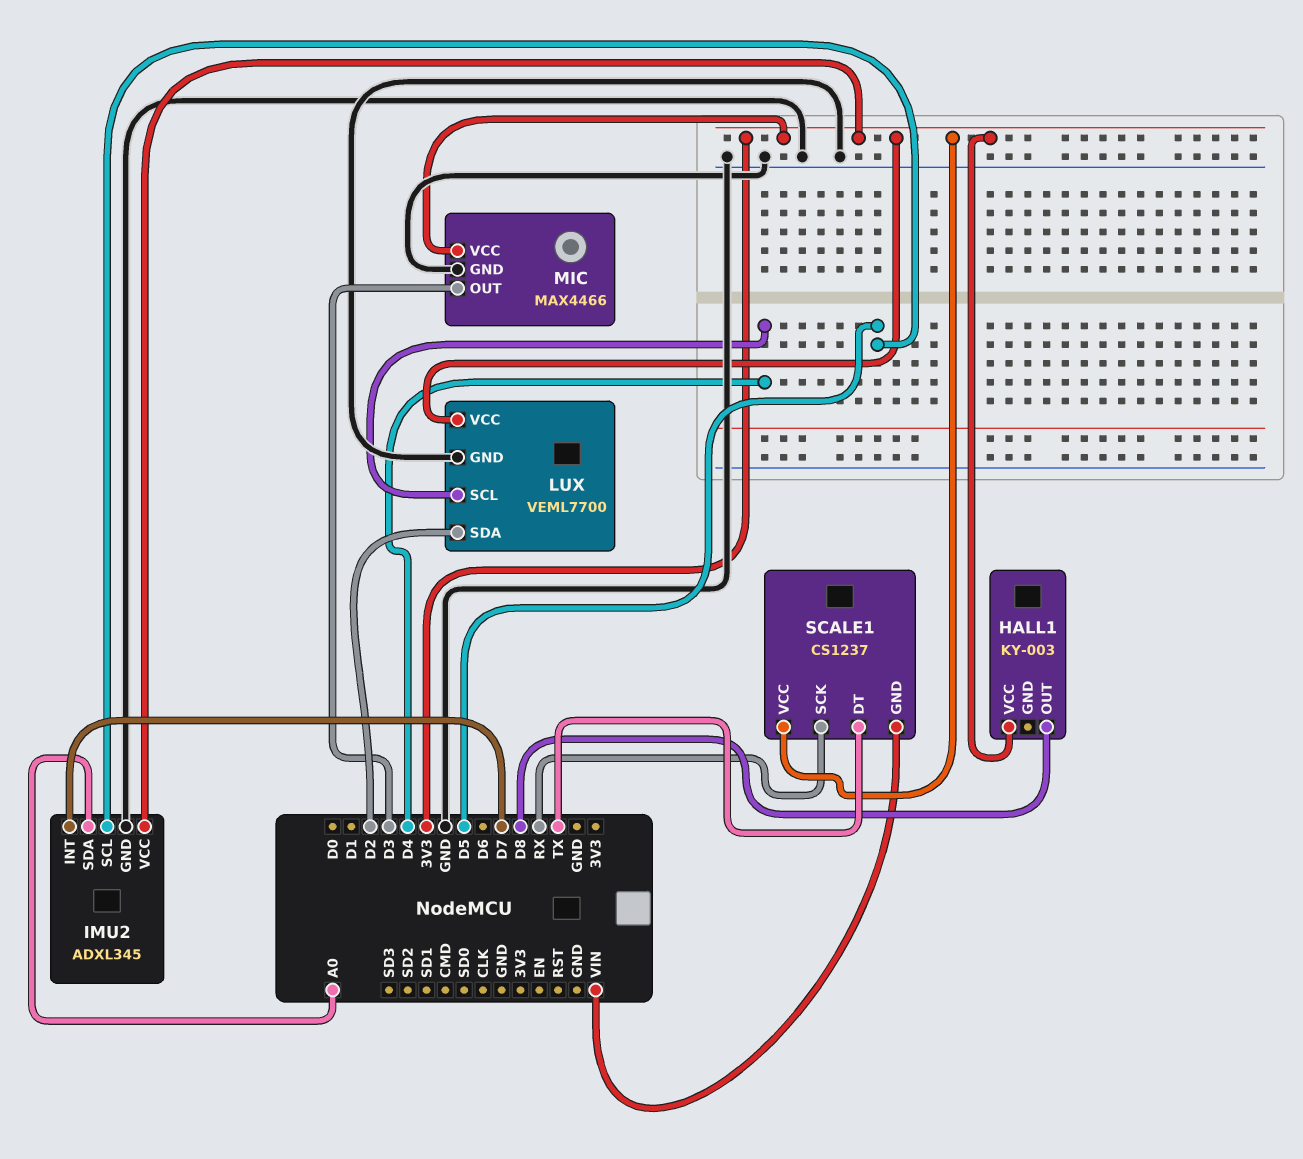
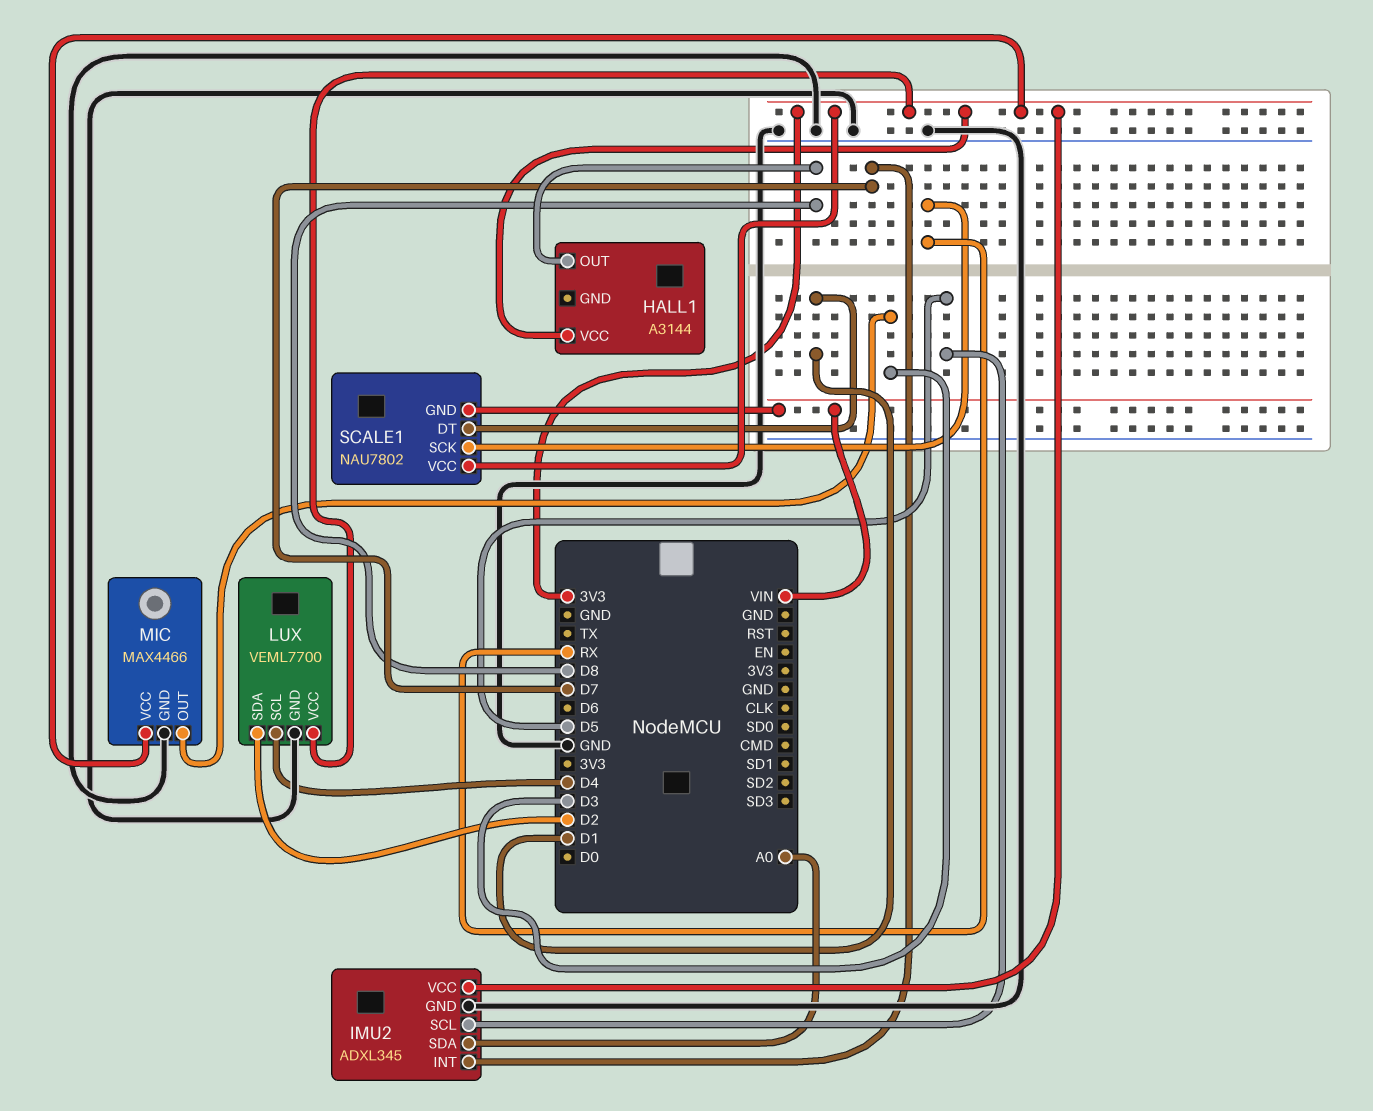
HALL1: KY-003 -> A3144
SCALE1: CS1237 -> NAU7802
SCALE1 pin DT: TX -> D1

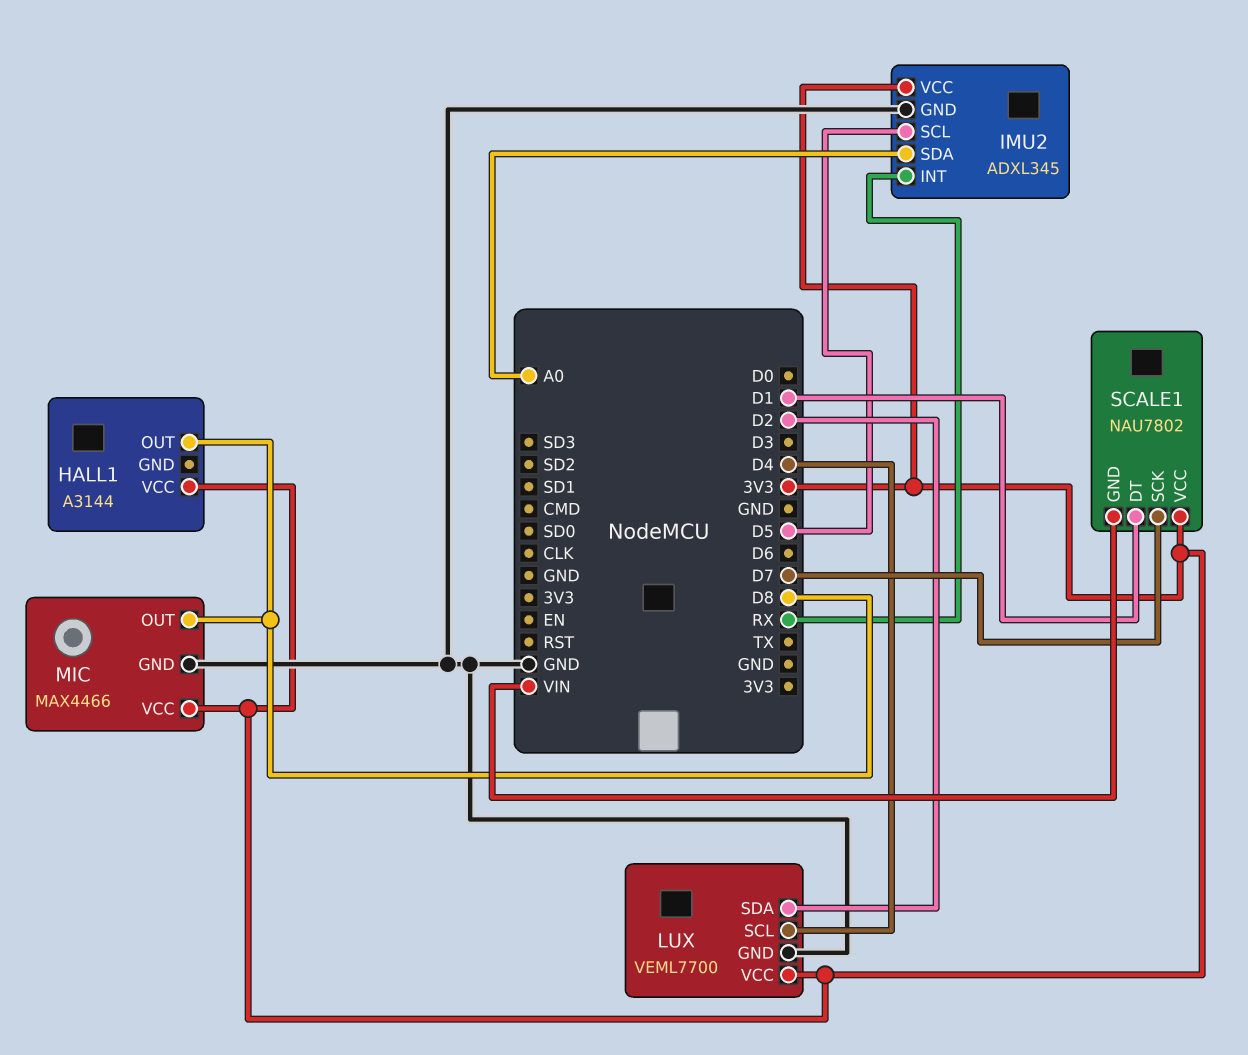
IMU2 pin INT: D7 -> RX
MIC pin OUT: D3 -> D8
SCALE1 pin SCK: RX -> D7

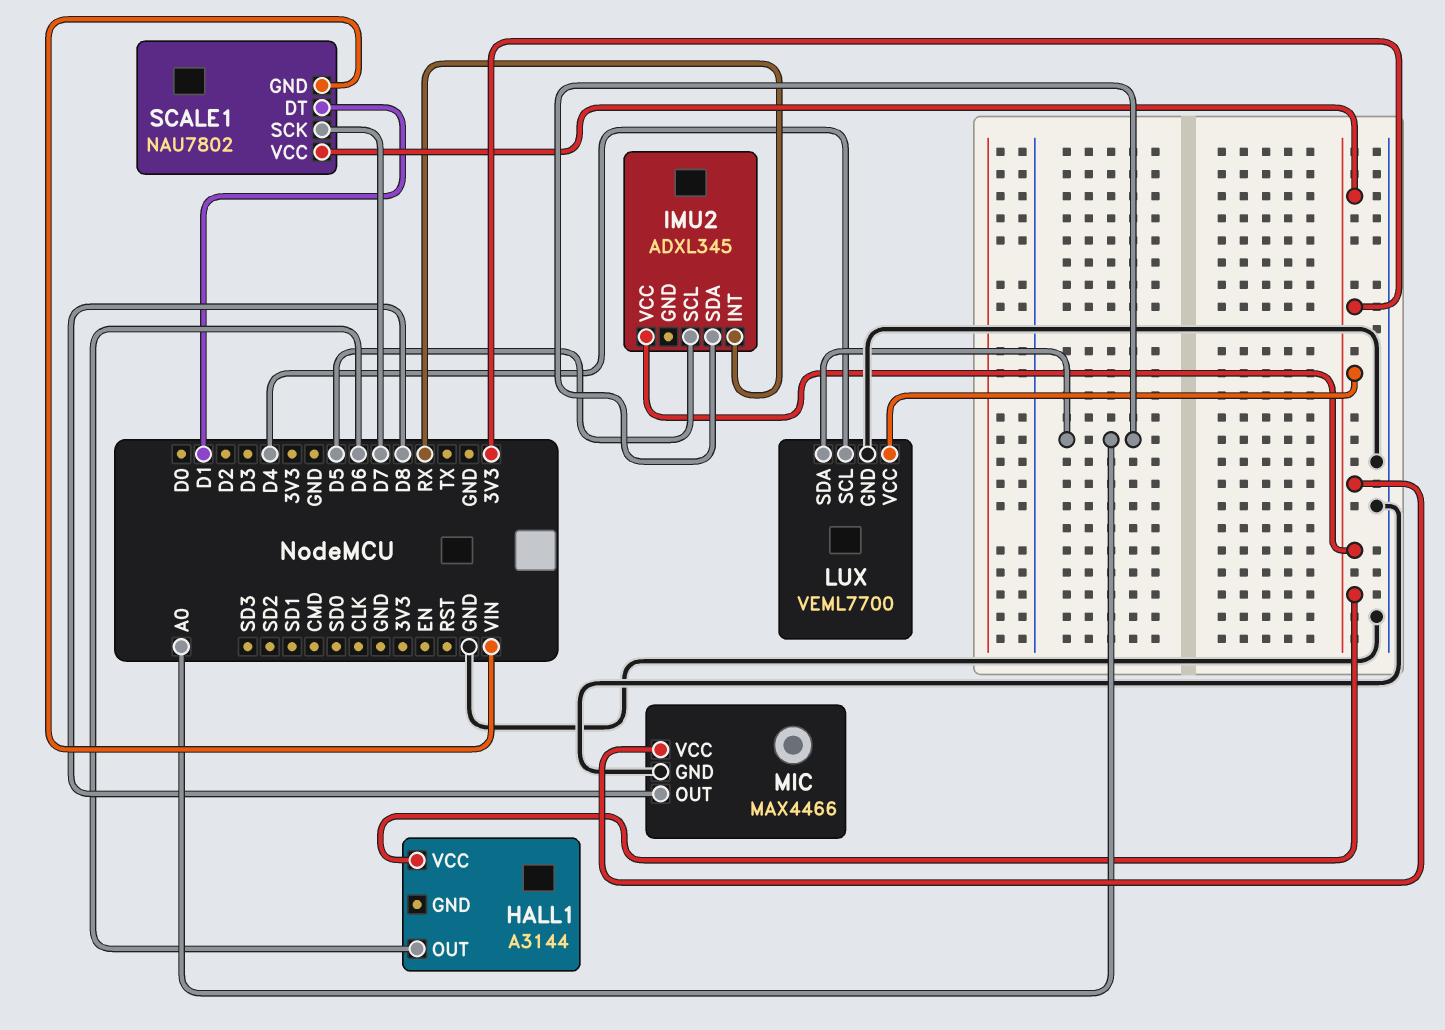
HALL1 pin OUT: D8 -> D6
IMU2 pin GND: GND -> none
LUX pin SDA: D2 -> A0

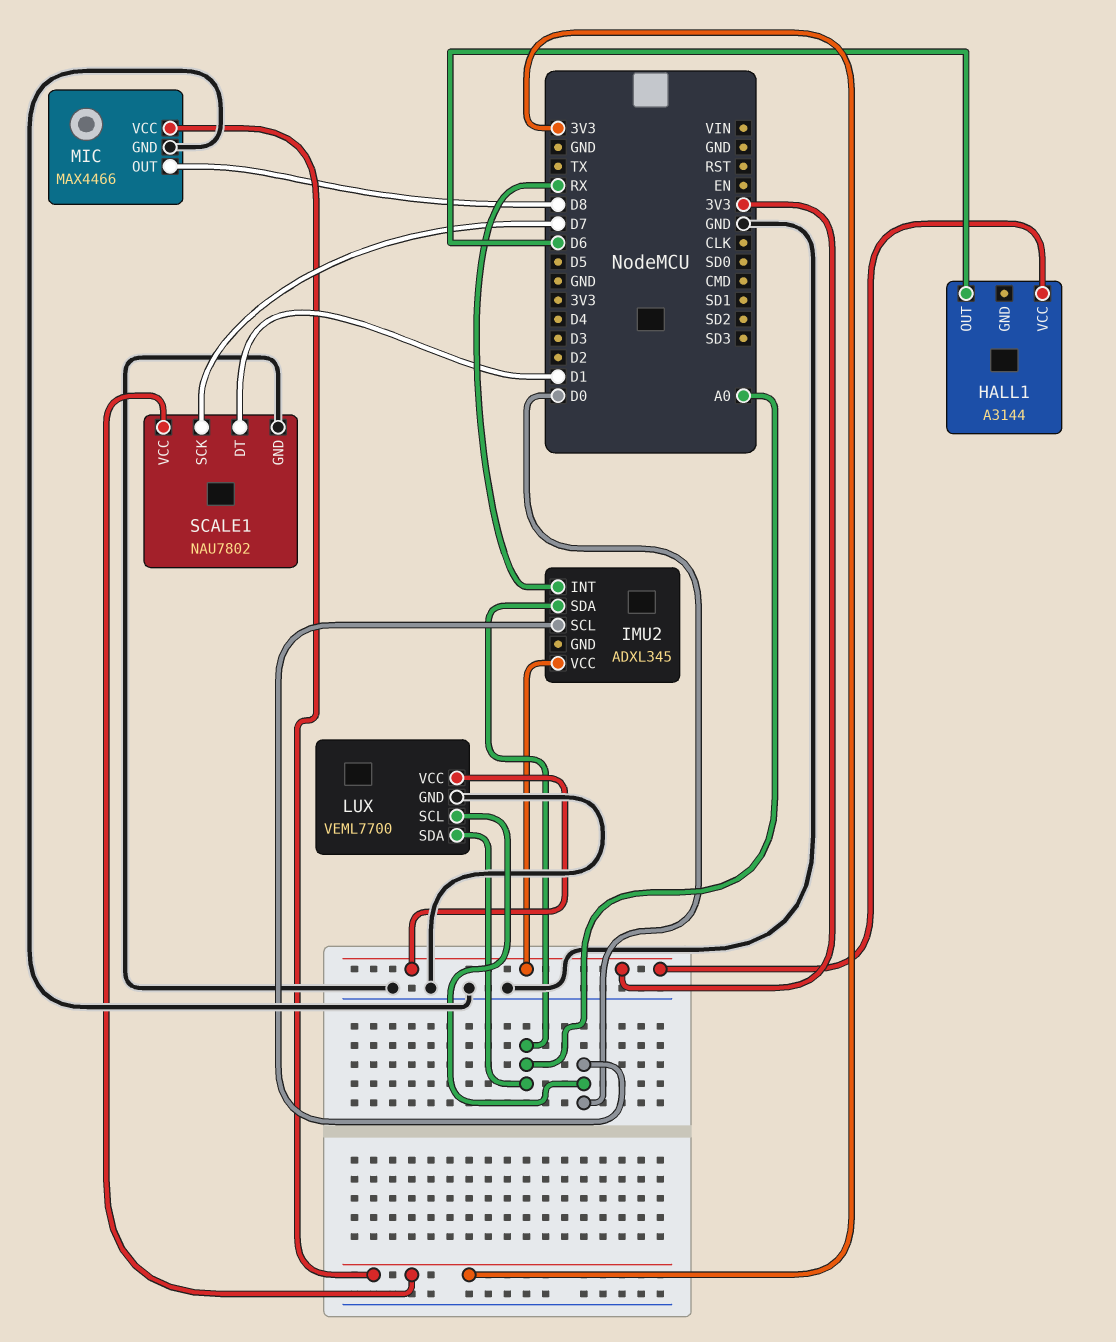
IMU2 pin SCL: D5 -> D0
LUX pin SCL: D4 -> D0
SCALE1 pin GND: VIN -> GND

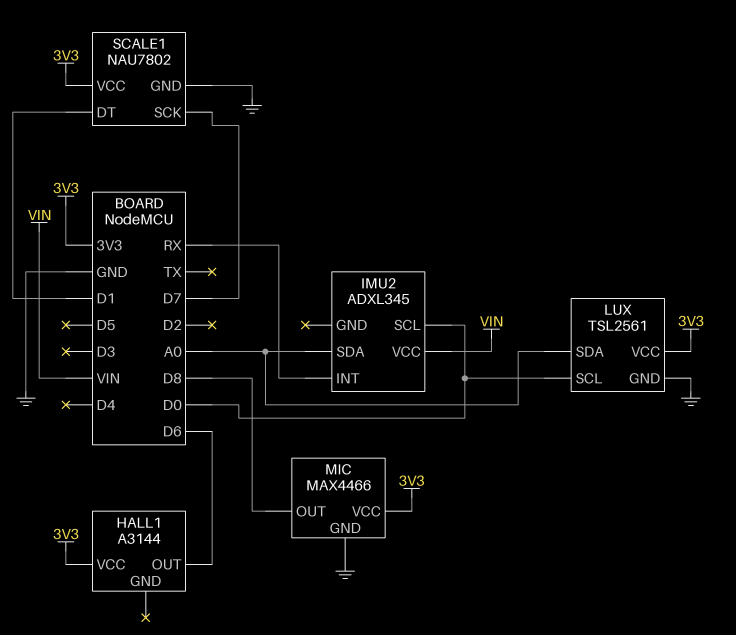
IMU2 pin VCC: 3V3 -> VIN
LUX: VEML7700 -> TSL2561

